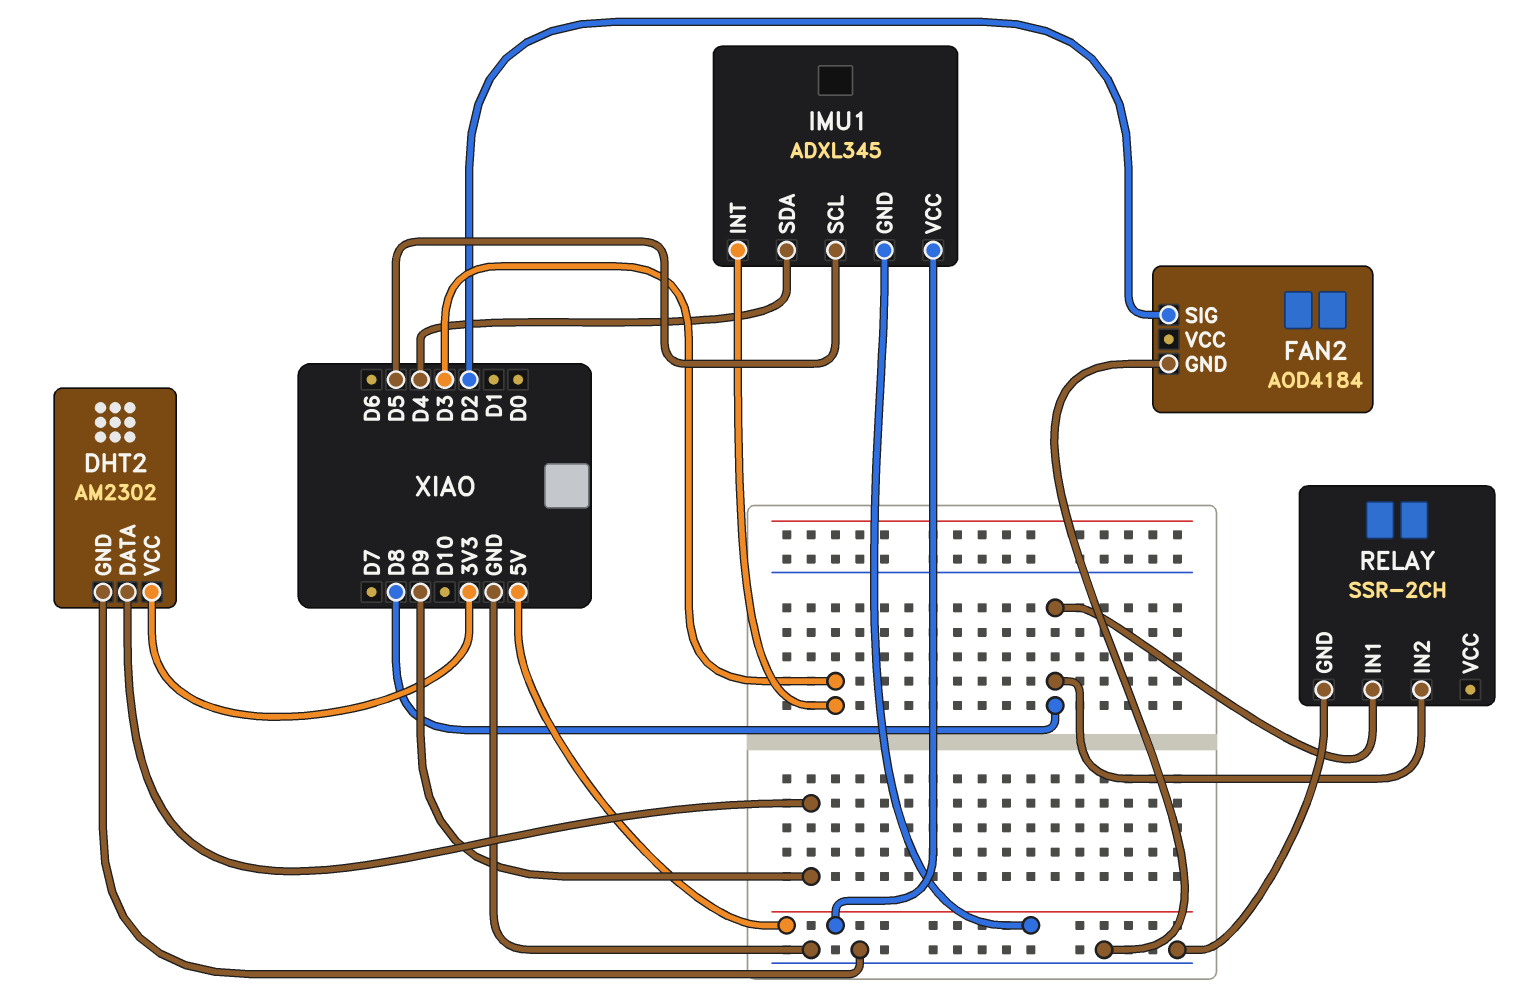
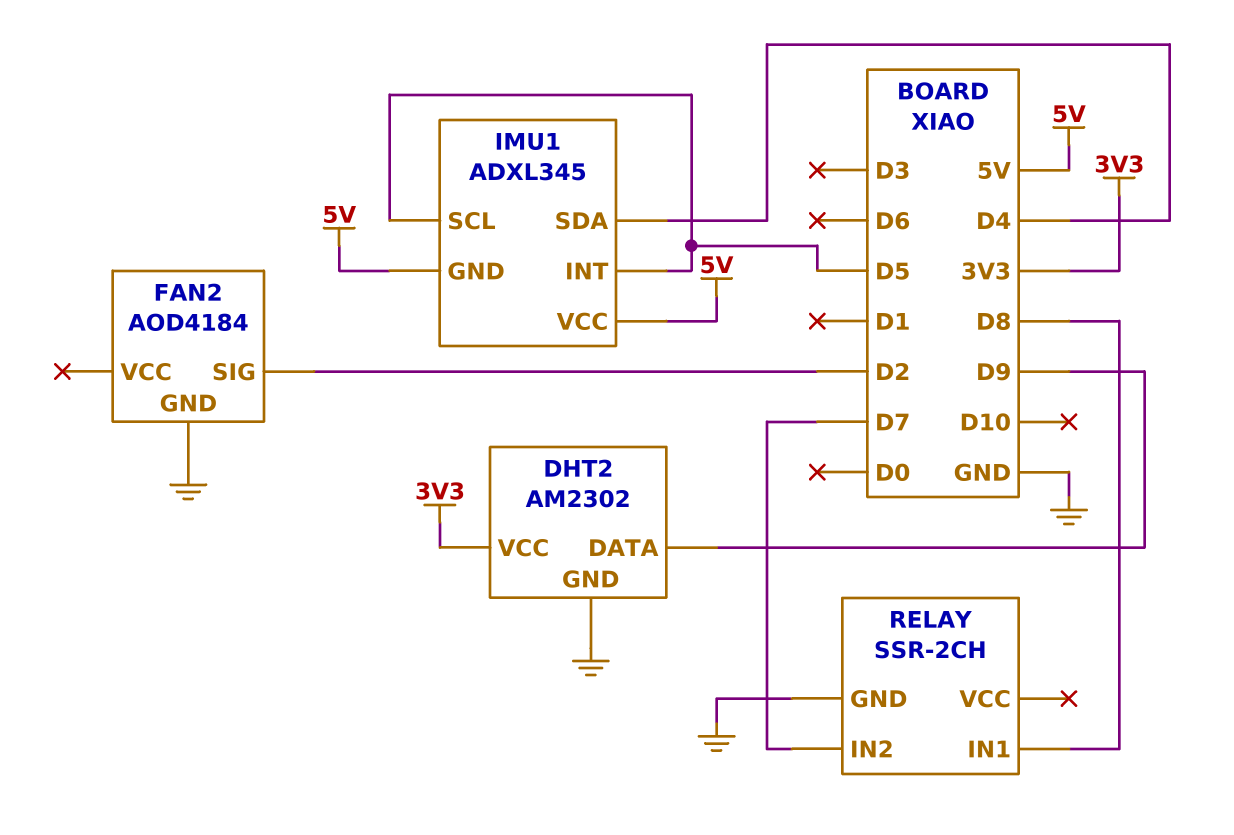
IMU1 pin INT: D3 -> D5
RELAY pin IN2: D8 -> D7

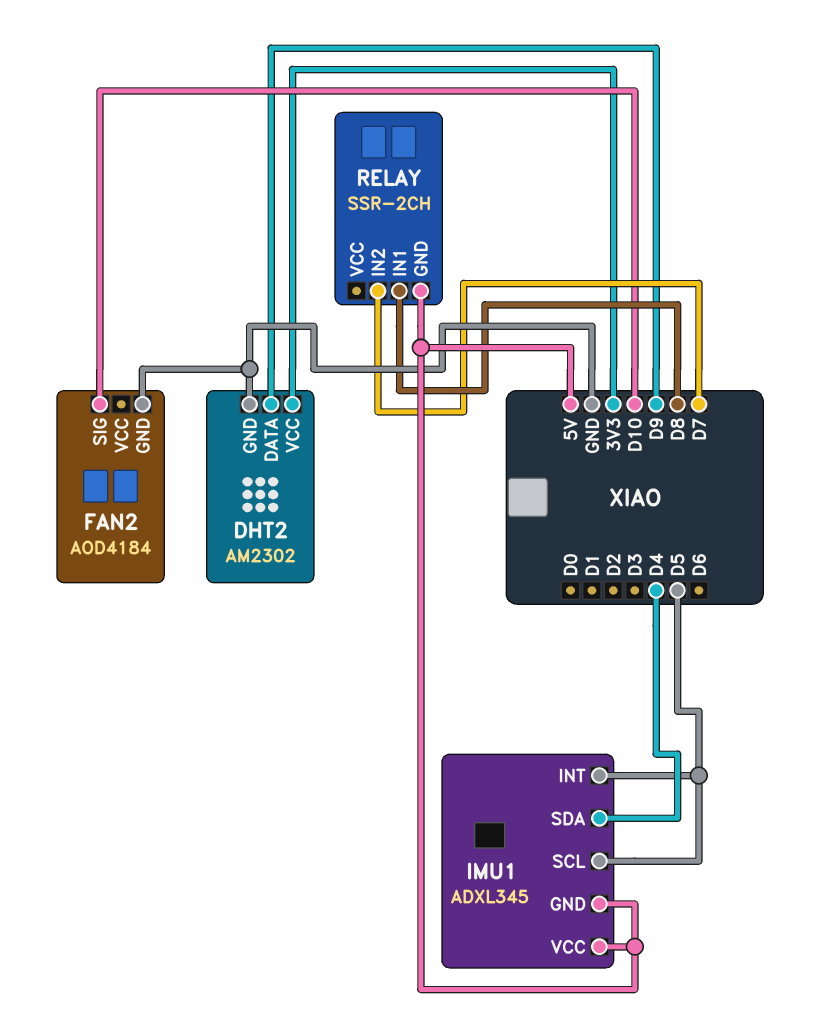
FAN2 pin SIG: D2 -> D10
RELAY pin GND: GND -> 5V

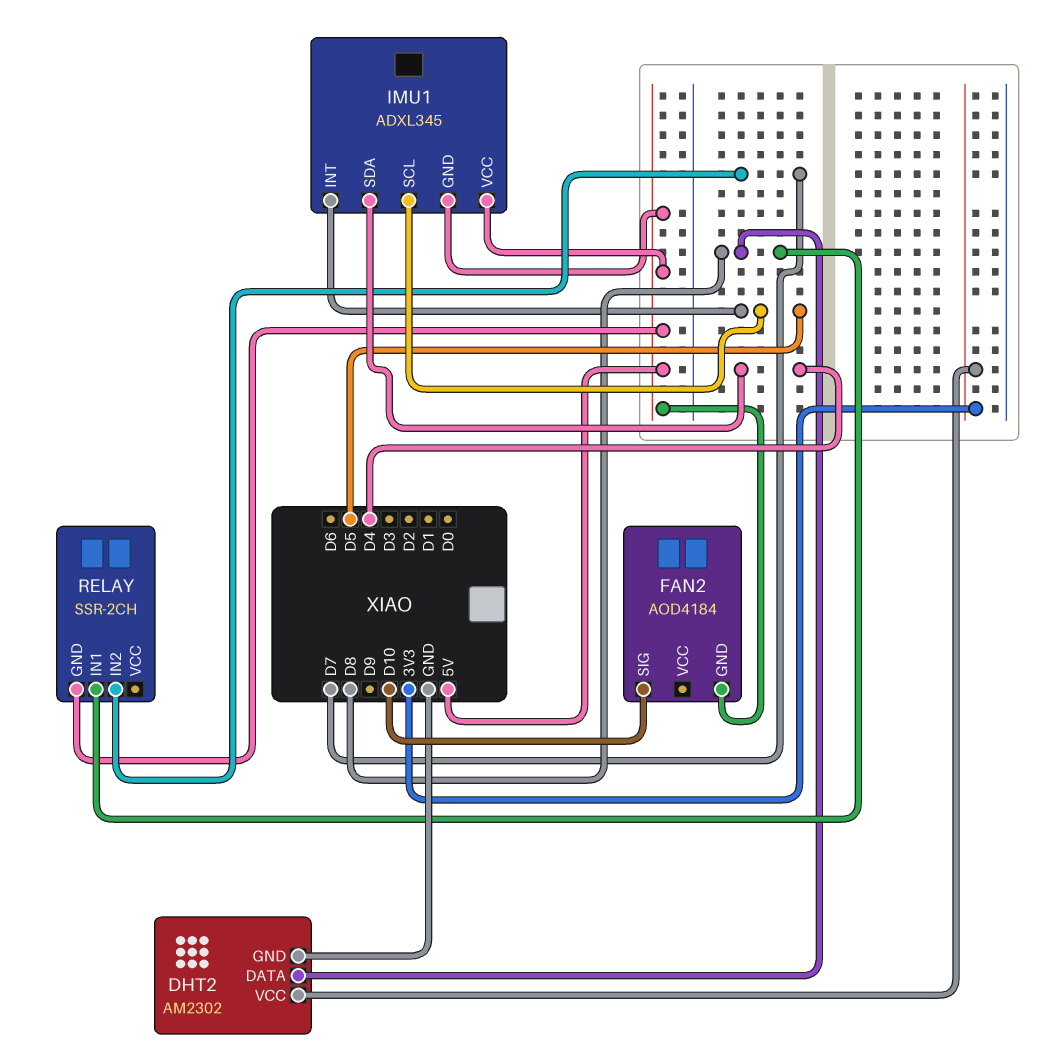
DHT2 pin DATA: D9 -> D8
FAN2 pin GND: GND -> 5V

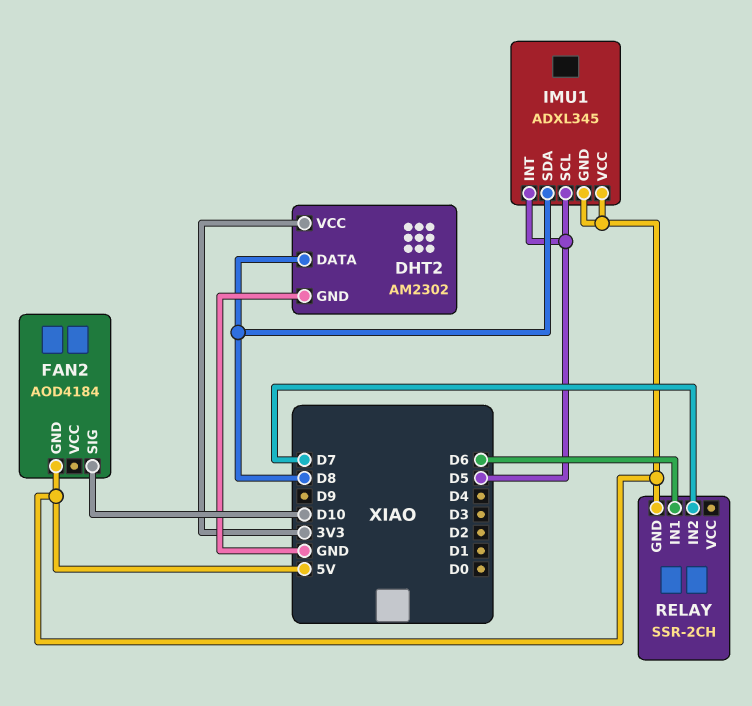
IMU1 pin SDA: D4 -> D8
RELAY pin IN1: D8 -> D6

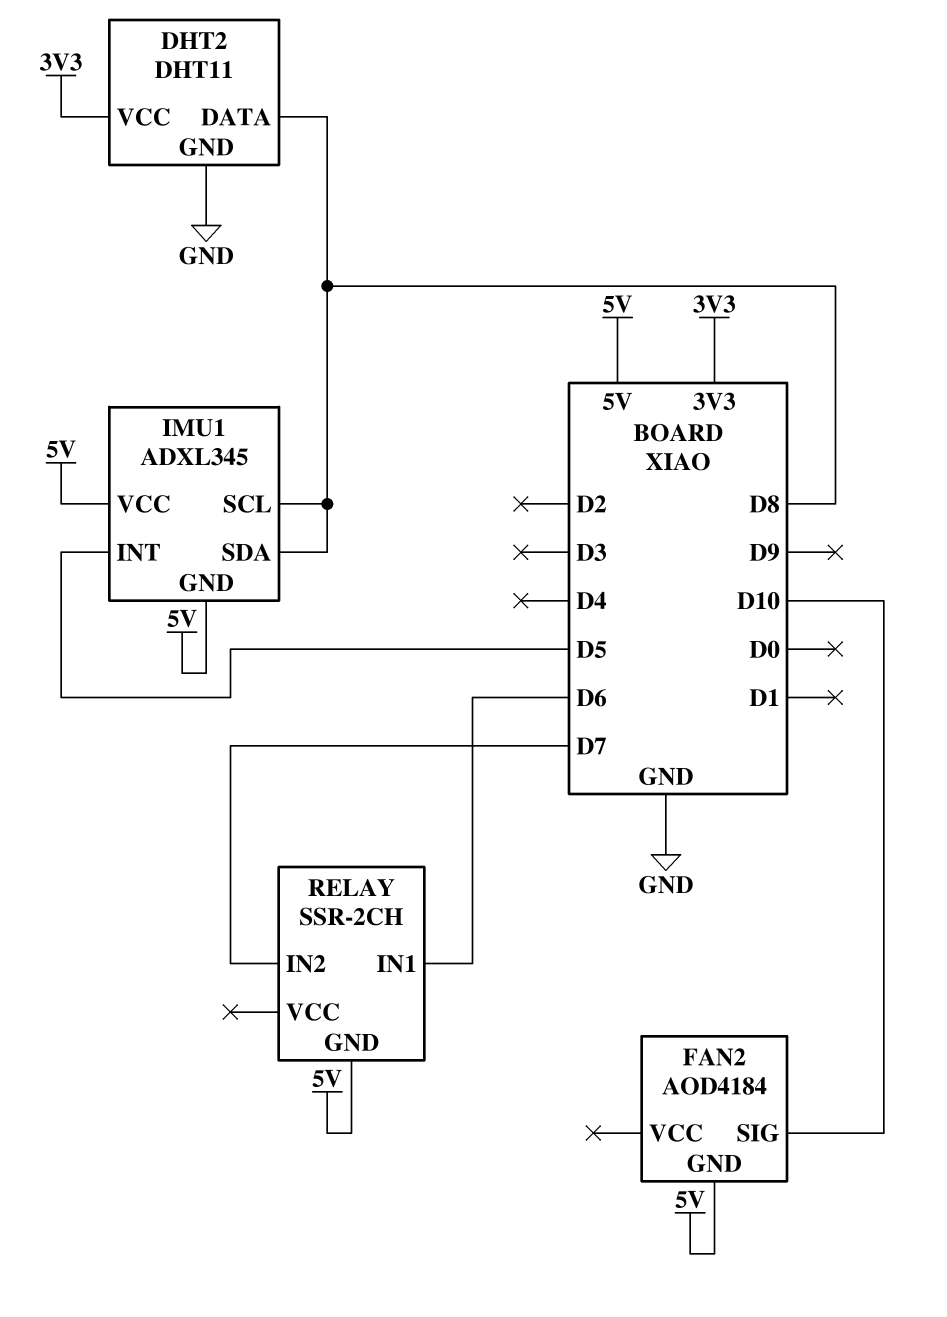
DHT2: AM2302 -> DHT11
IMU1 pin SCL: D5 -> D8

